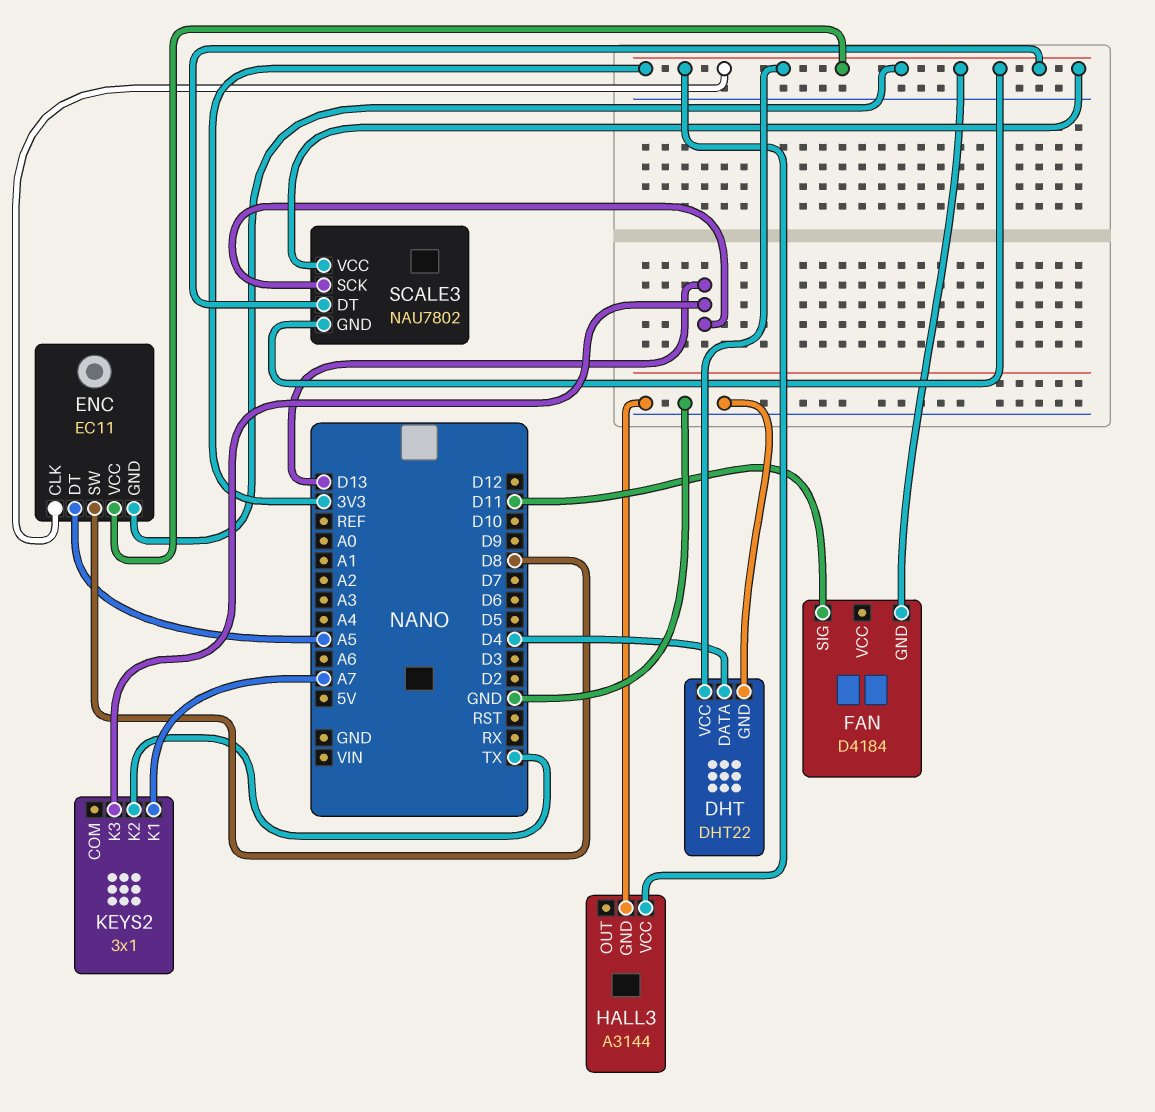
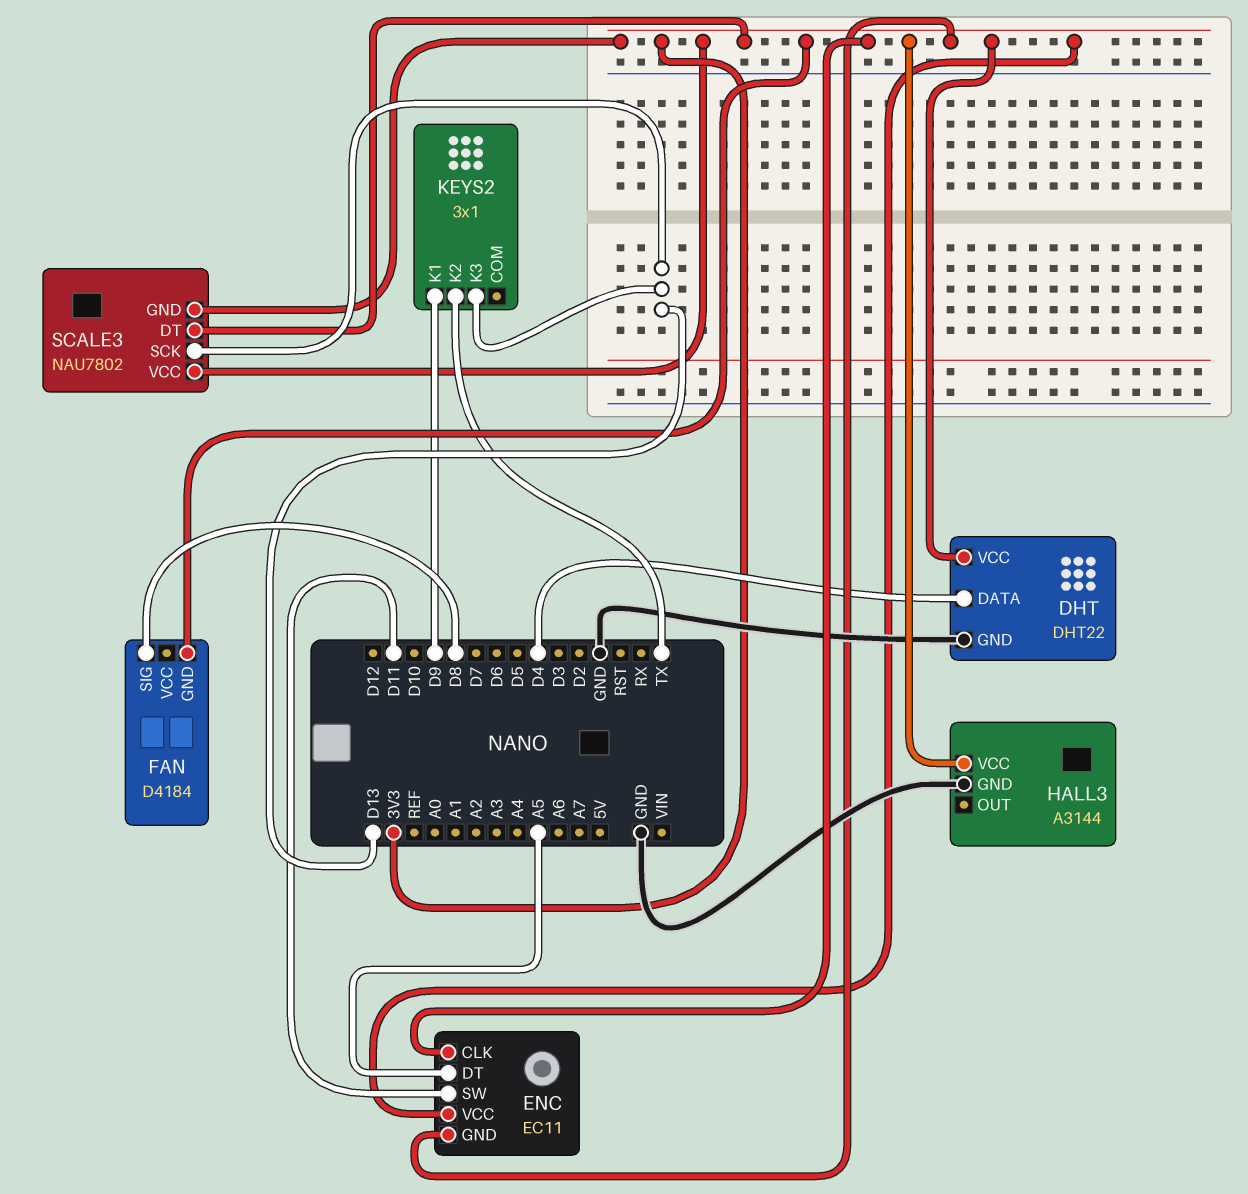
ENC pin SW: D8 -> D11
FAN pin SIG: D11 -> D8
KEYS2 pin K1: A7 -> D9

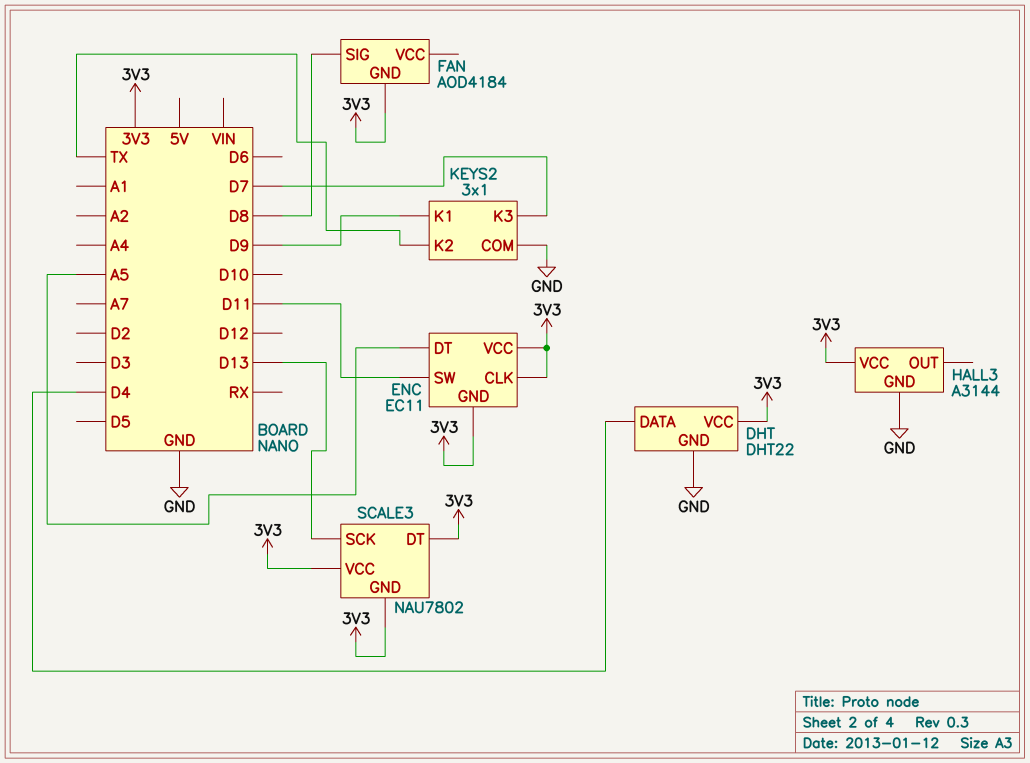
FAN: D4184 -> AOD4184
KEYS2 pin COM: none -> GND
KEYS2 pin K3: D13 -> D7

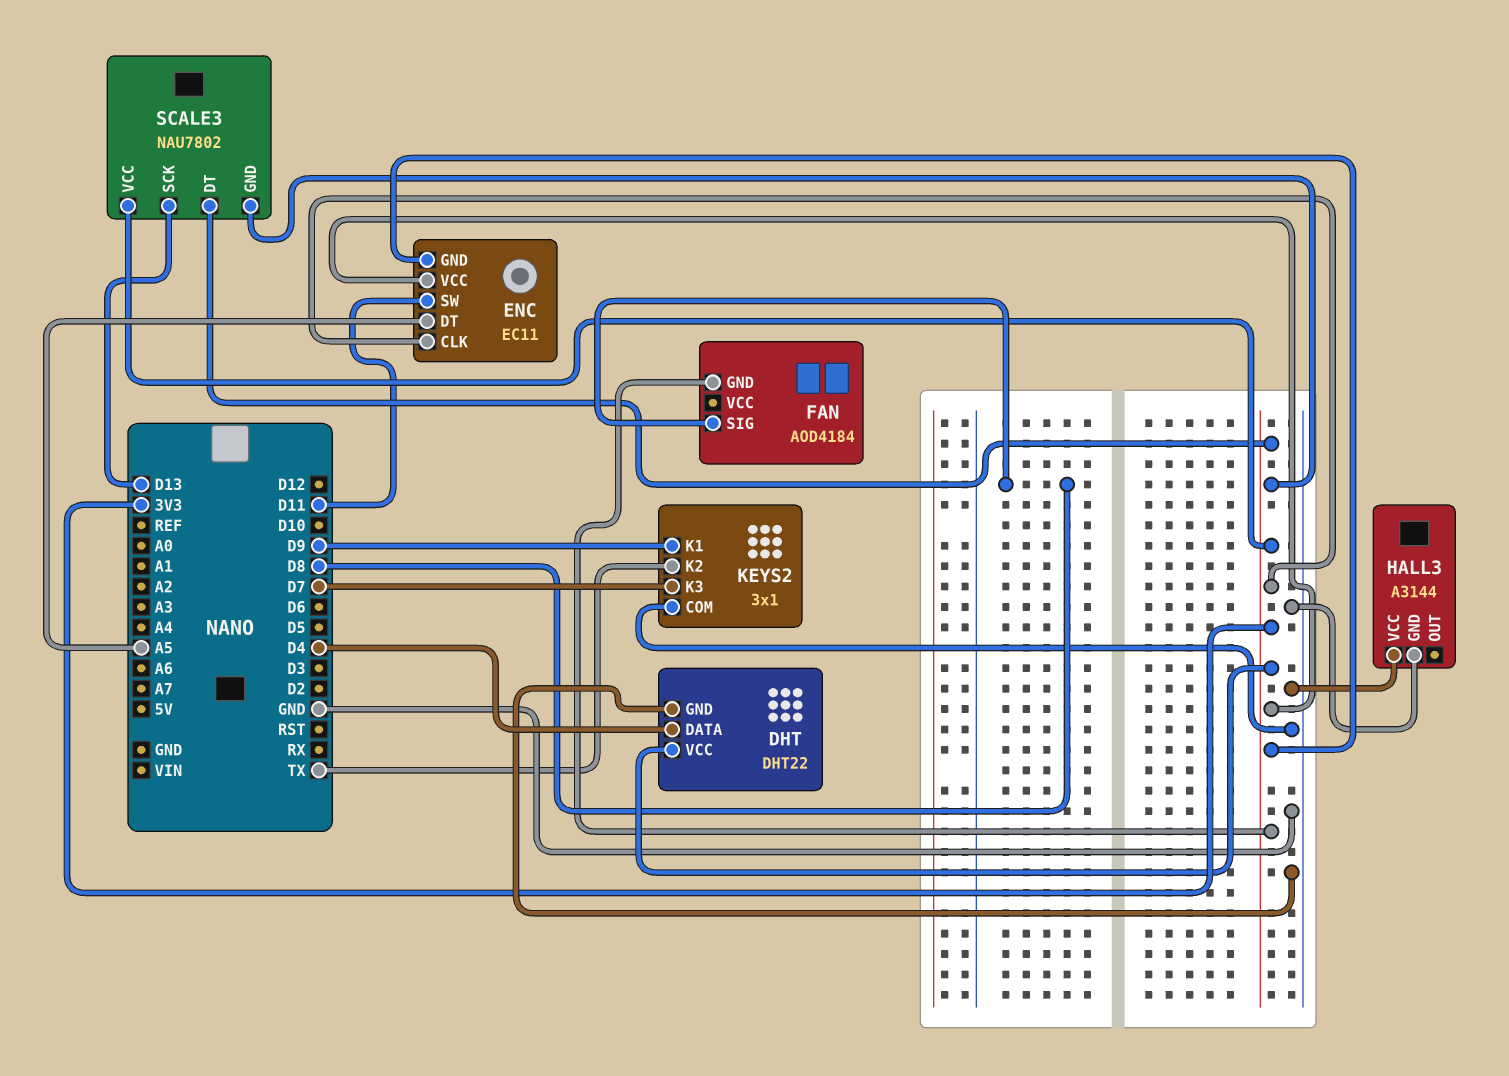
HALL3 pin VCC: 3V3 -> GND

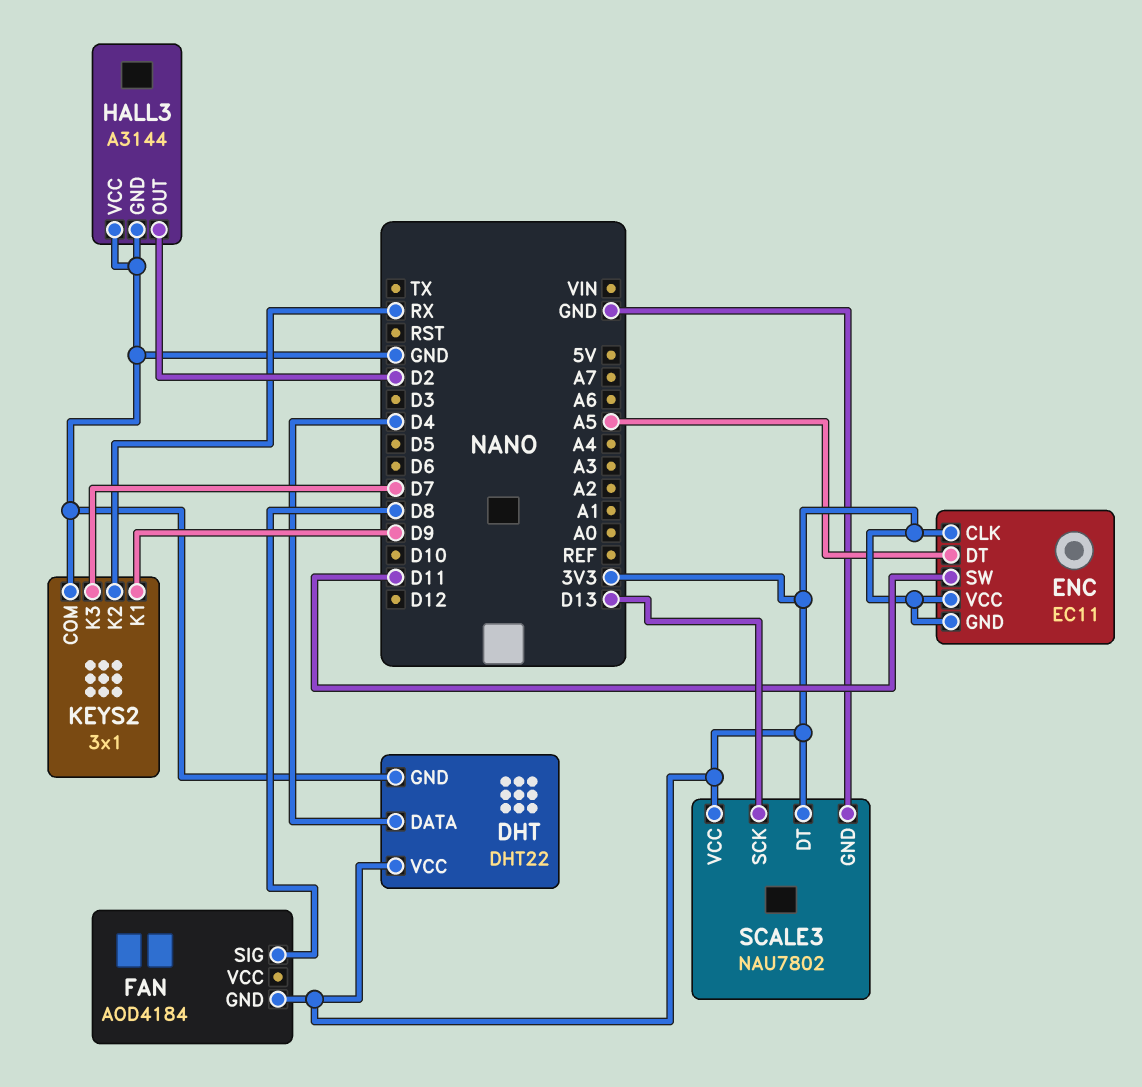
HALL3 pin OUT: none -> D2
KEYS2 pin K2: TX -> RX
SCALE3 pin GND: 3V3 -> GND

